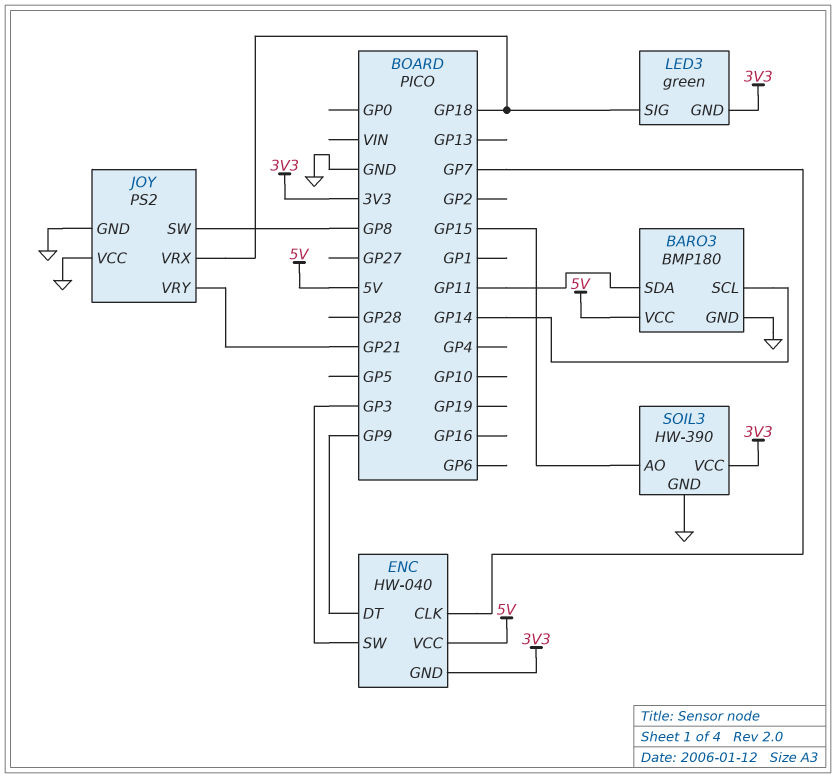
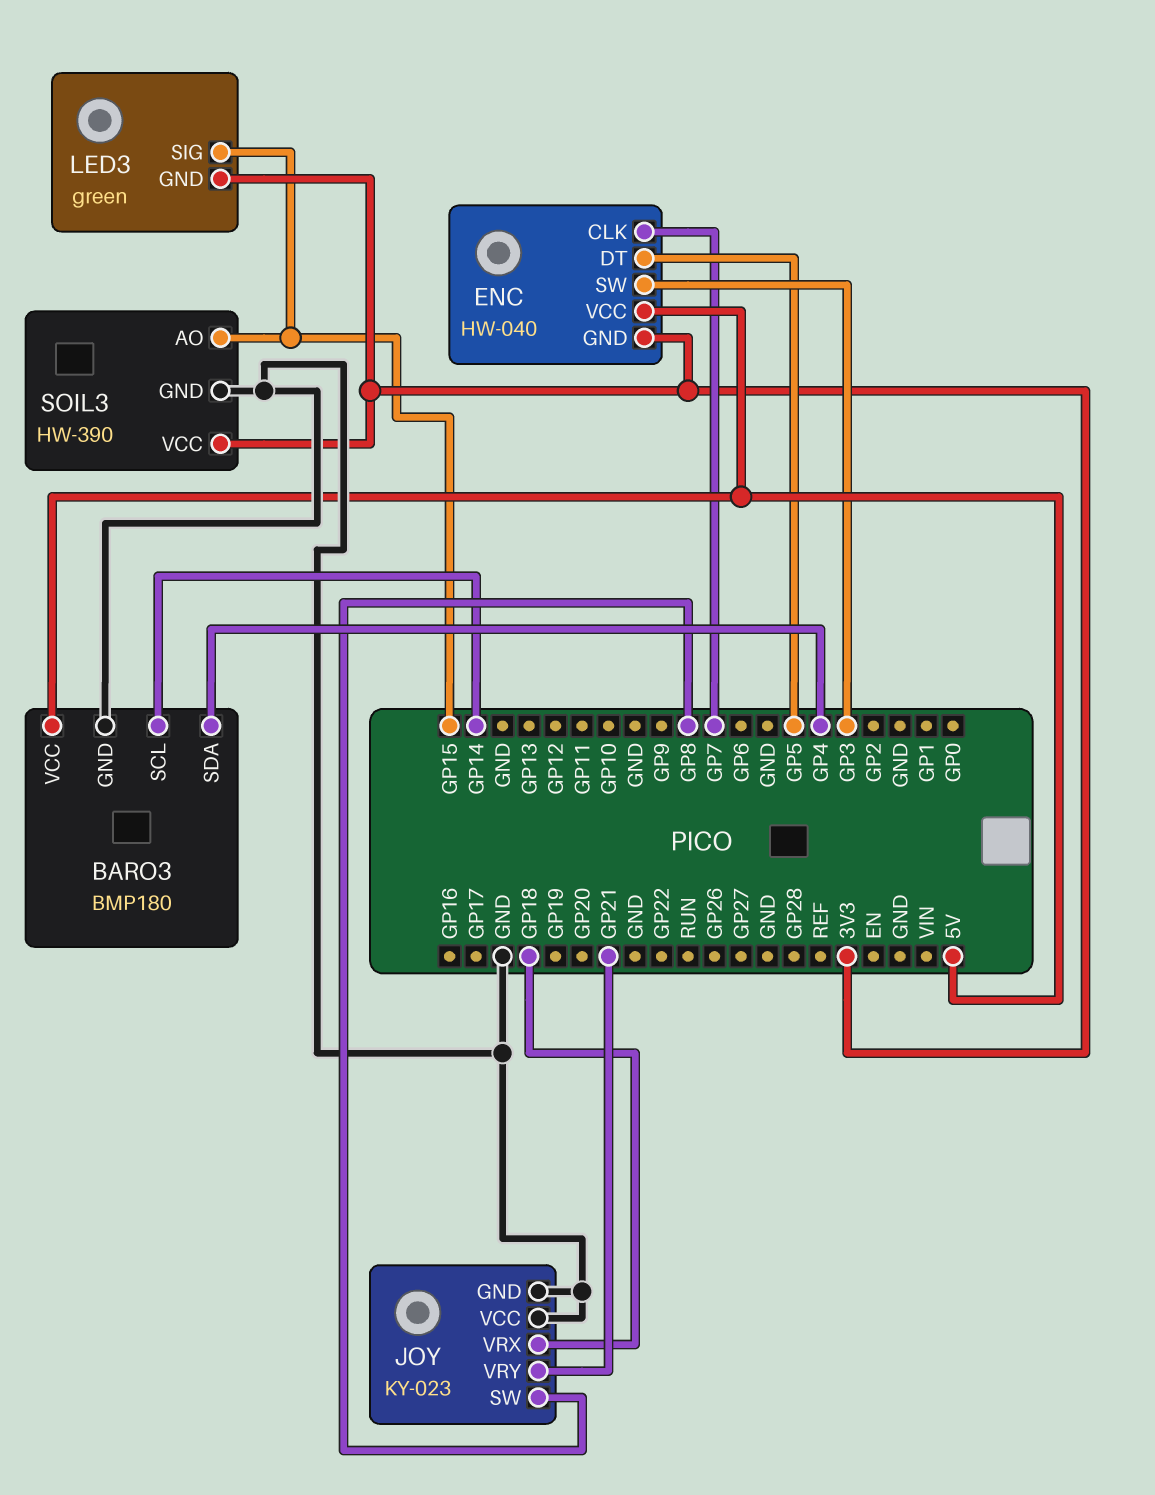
BARO3 pin SDA: GP11 -> GP4
ENC pin DT: GP9 -> GP5
JOY: PS2 -> KY-023
LED3 pin SIG: GP18 -> GP15

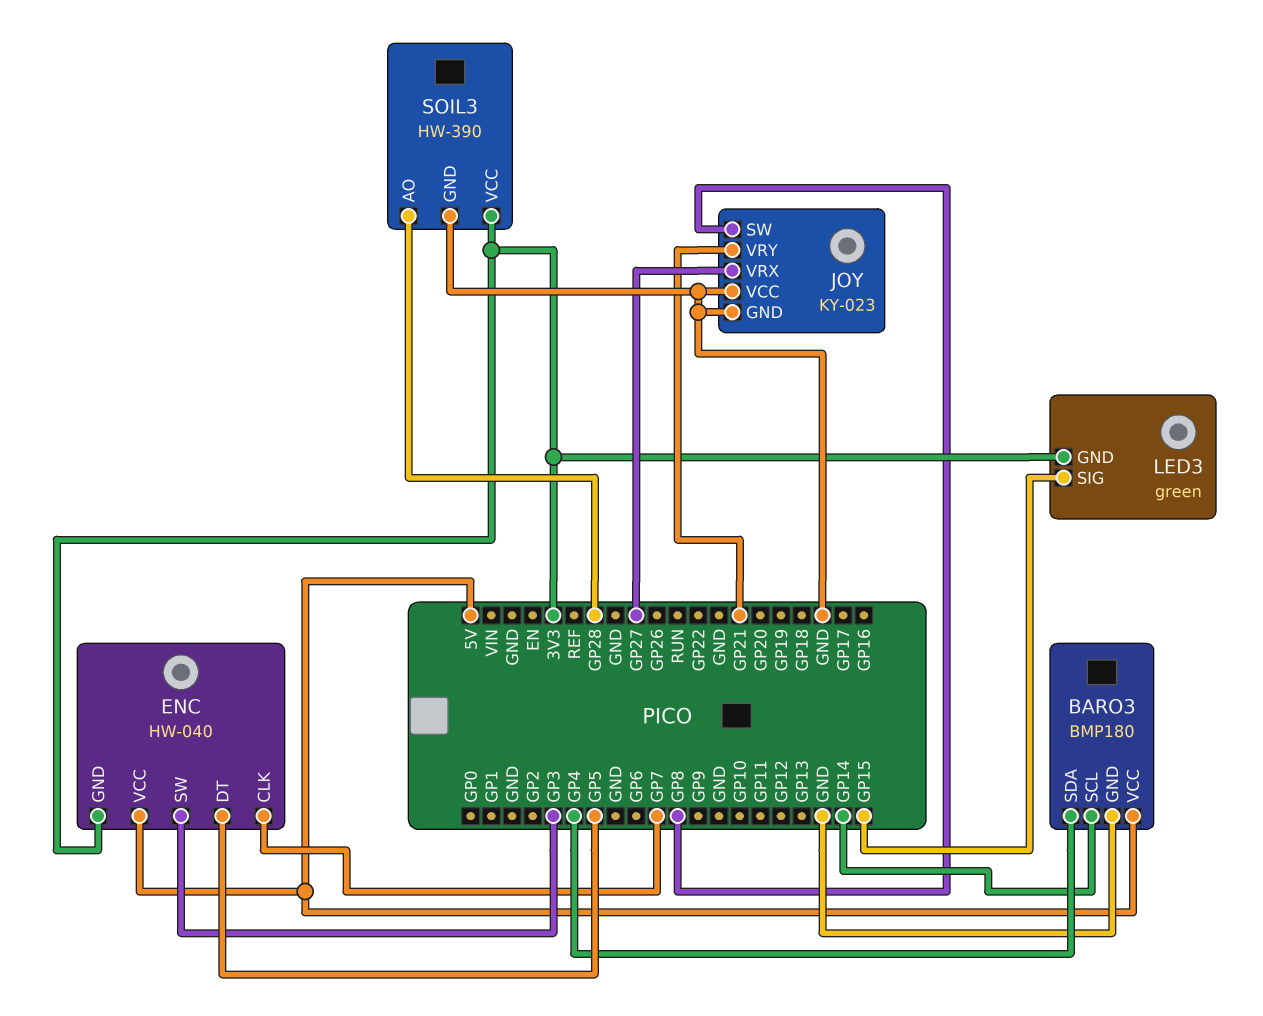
JOY pin VRX: GP18 -> GP27
SOIL3 pin AO: GP15 -> GP28

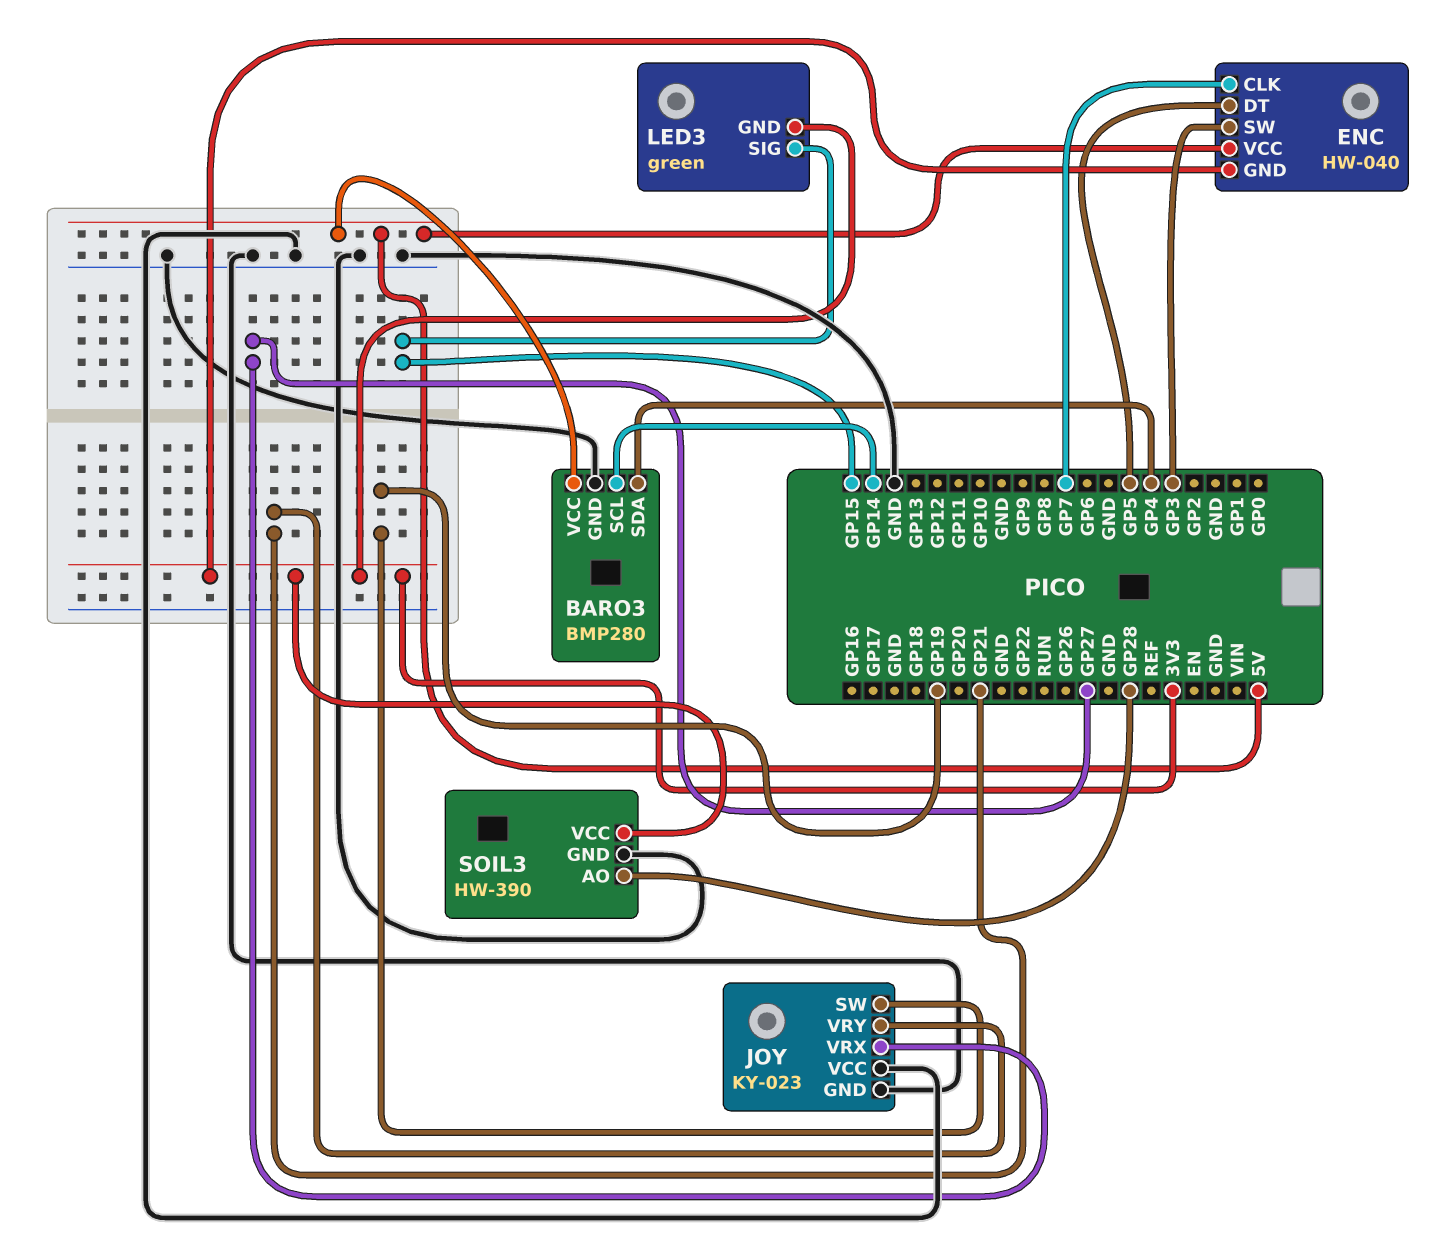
BARO3: BMP180 -> BMP280
JOY pin SW: GP8 -> GP19

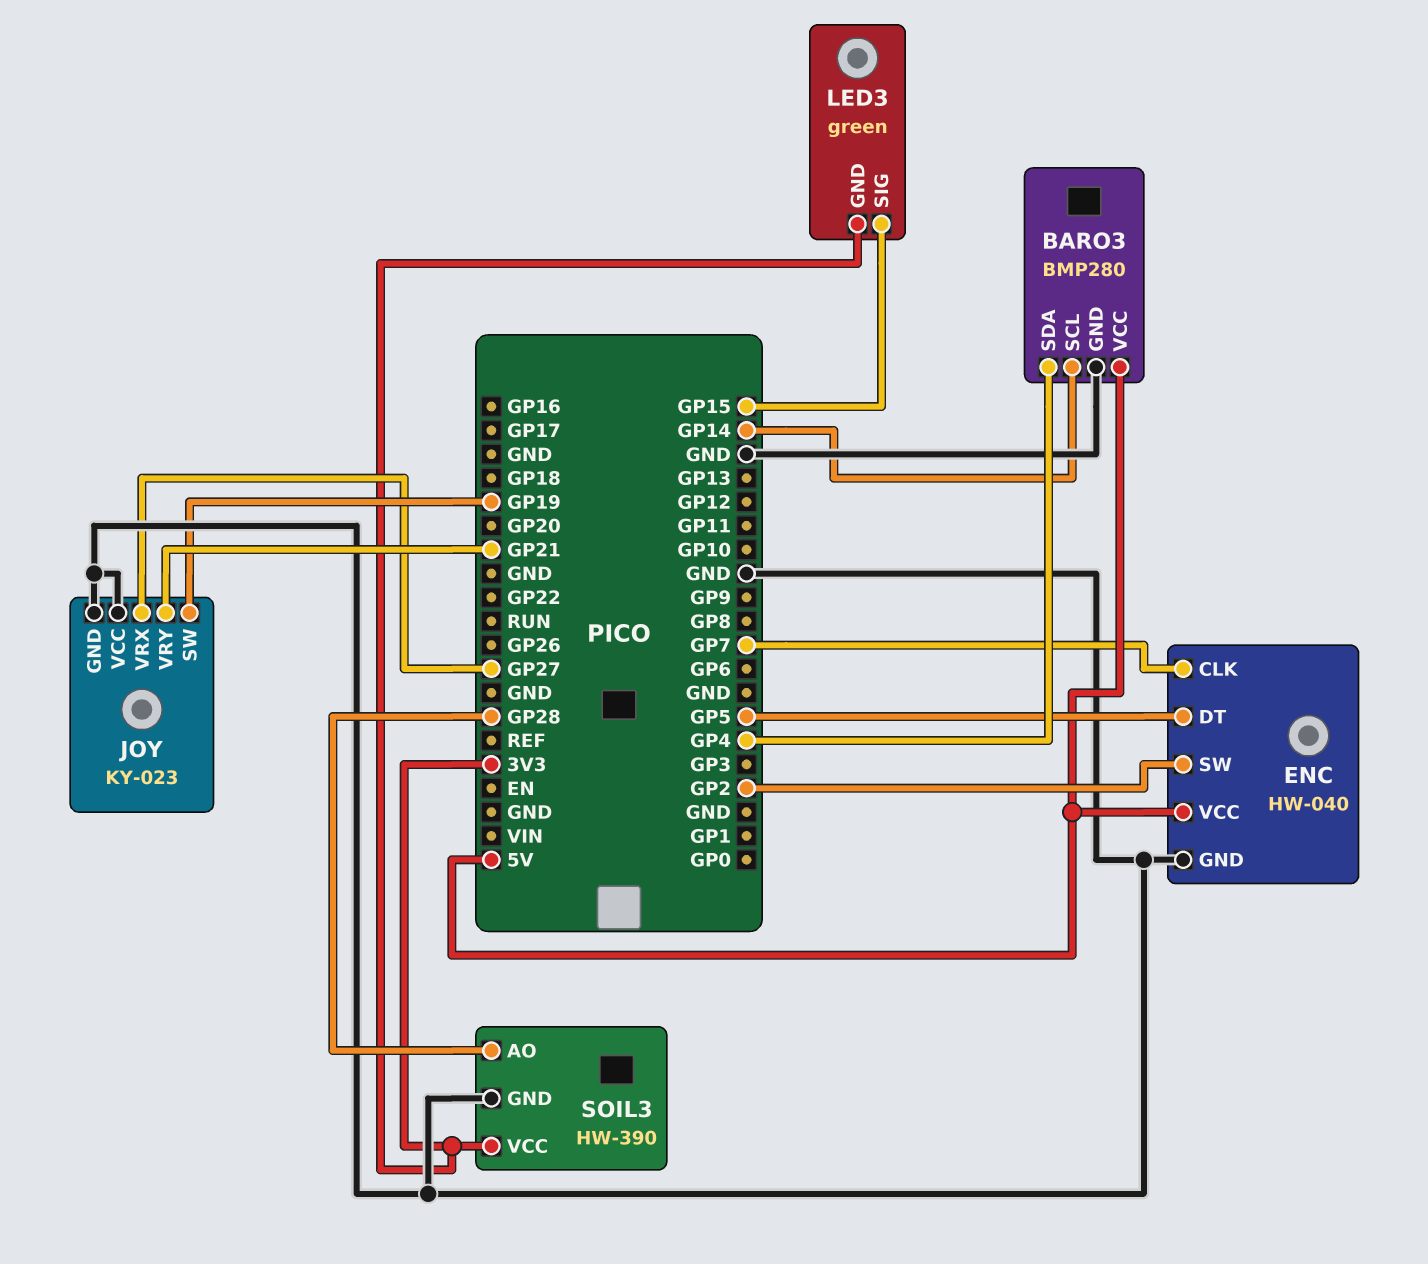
ENC pin GND: 3V3 -> GND
ENC pin SW: GP3 -> GP2

